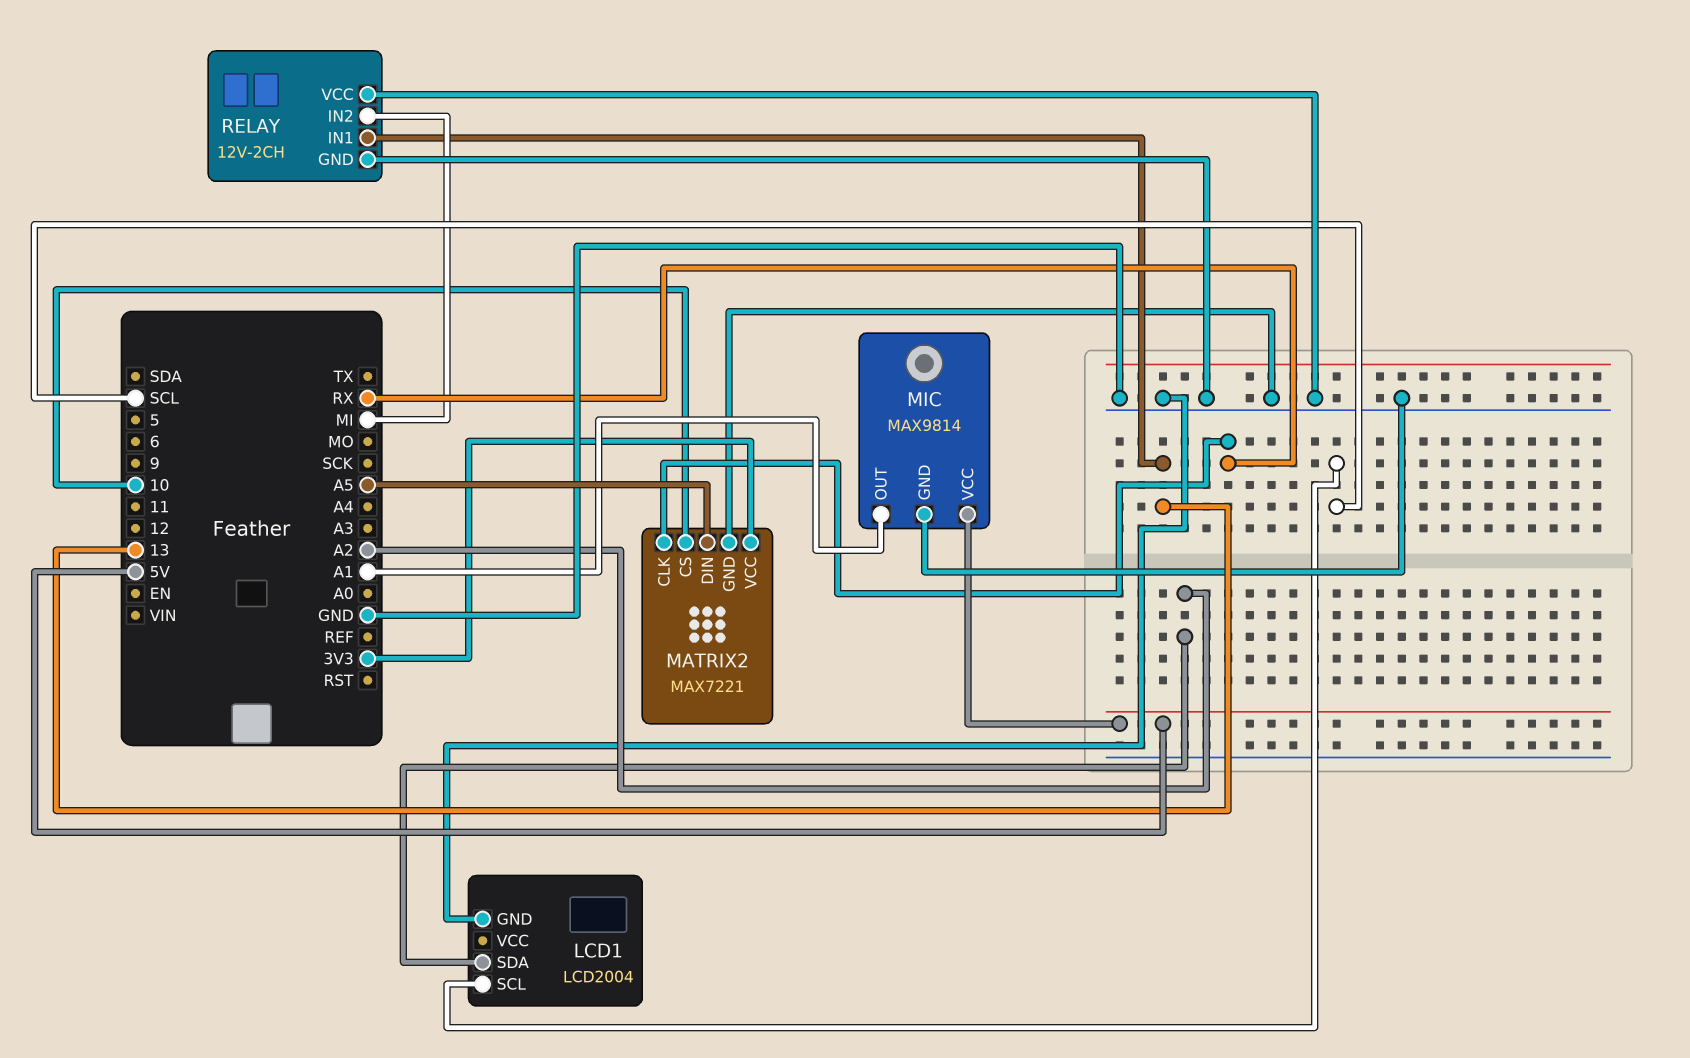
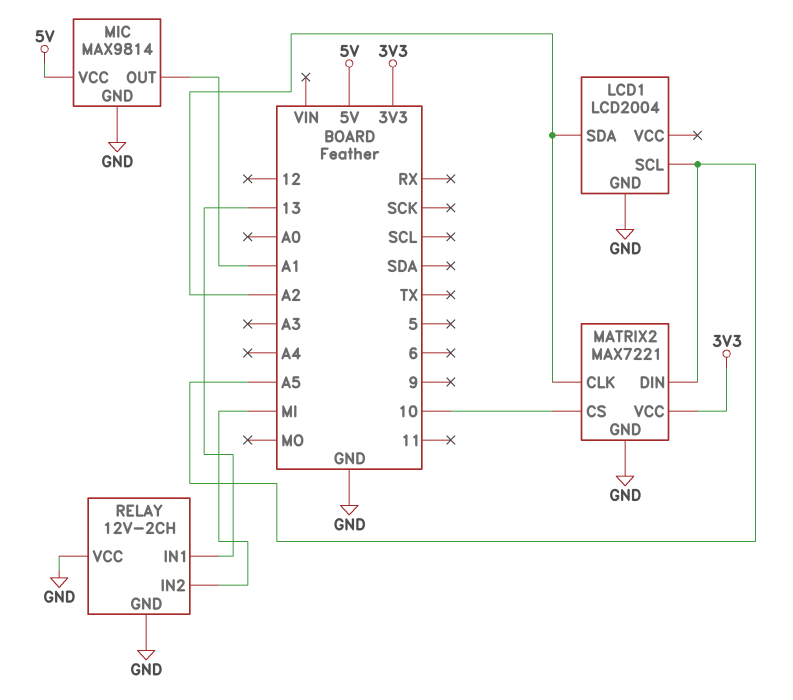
LCD1 pin SCL: SCL -> A5
MATRIX2 pin CLK: RX -> A2

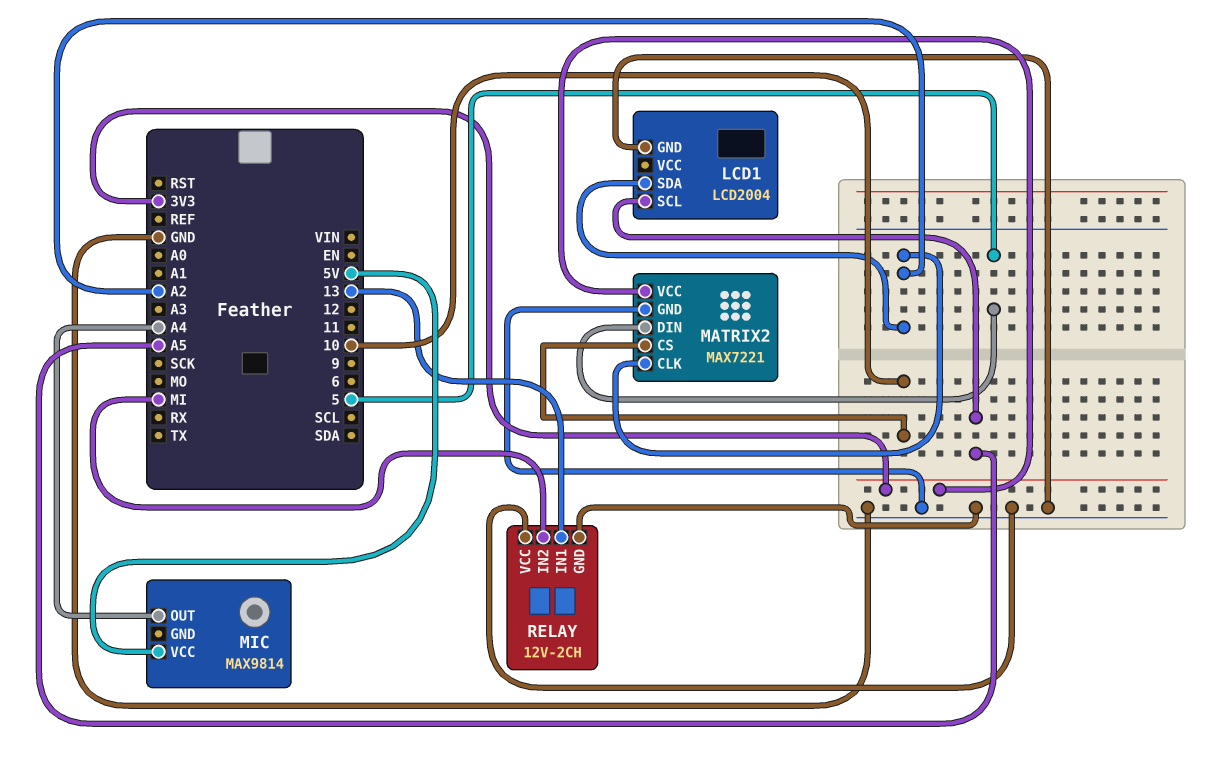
MATRIX2 pin DIN: A5 -> 5
MIC pin GND: GND -> none
MIC pin OUT: A1 -> A4

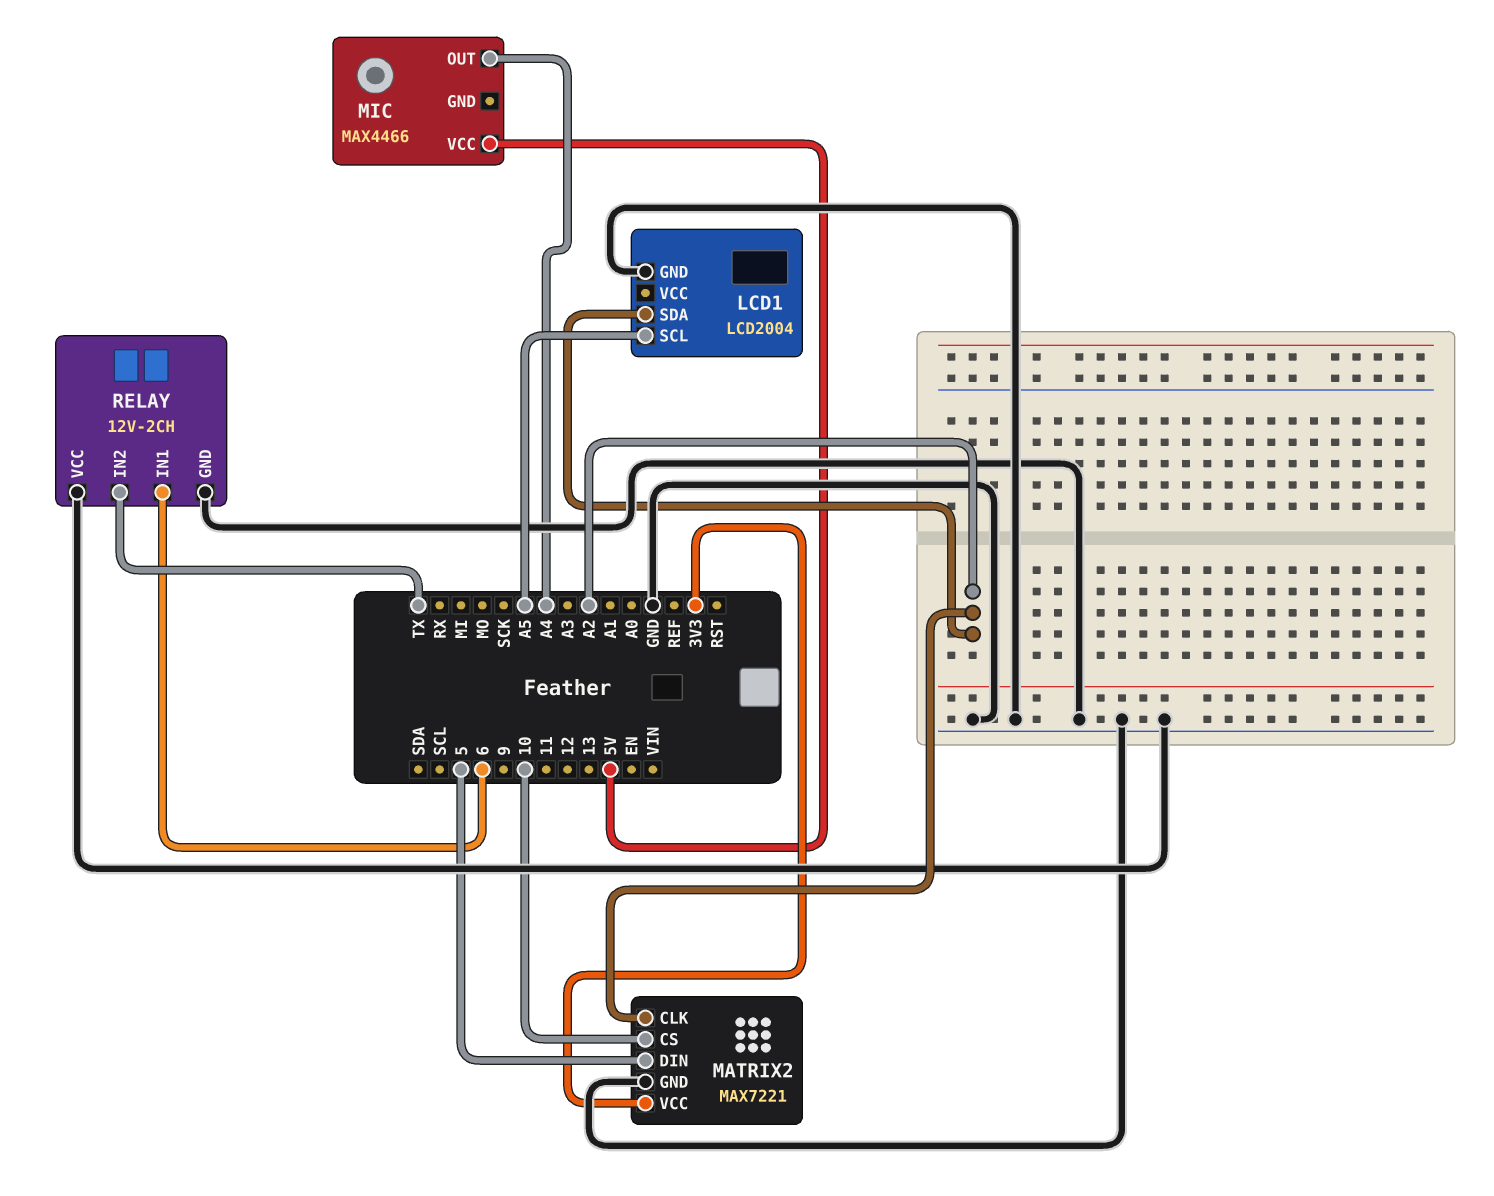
MIC: MAX9814 -> MAX4466
RELAY pin IN1: 13 -> 6
RELAY pin IN2: MI -> TX

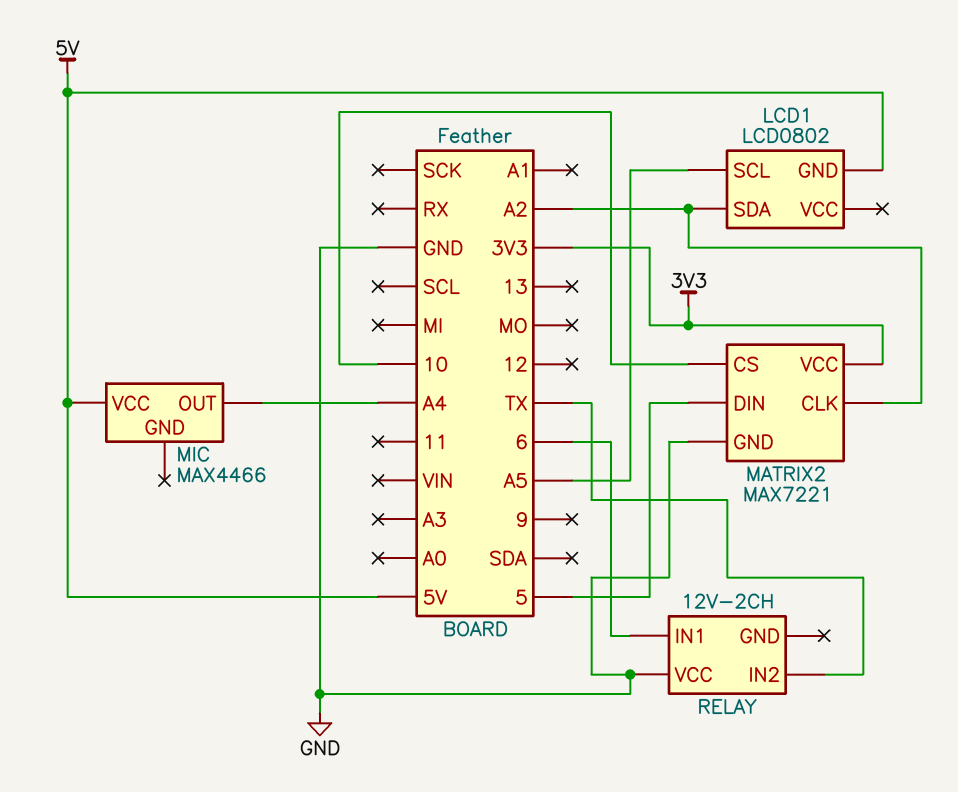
LCD1: LCD2004 -> LCD0802
LCD1 pin GND: GND -> 5V
RELAY pin GND: GND -> none

